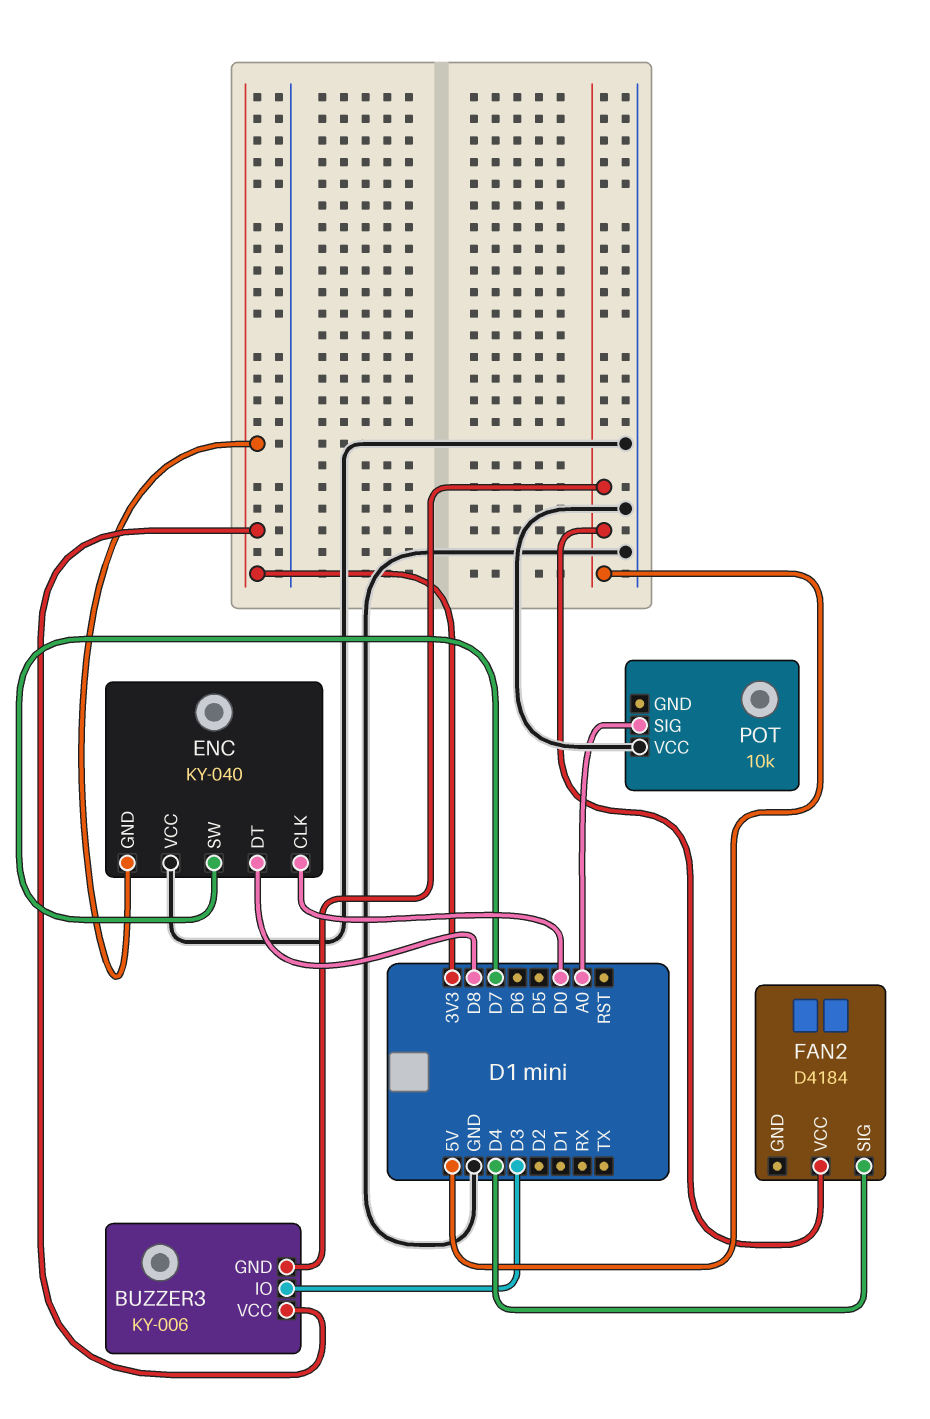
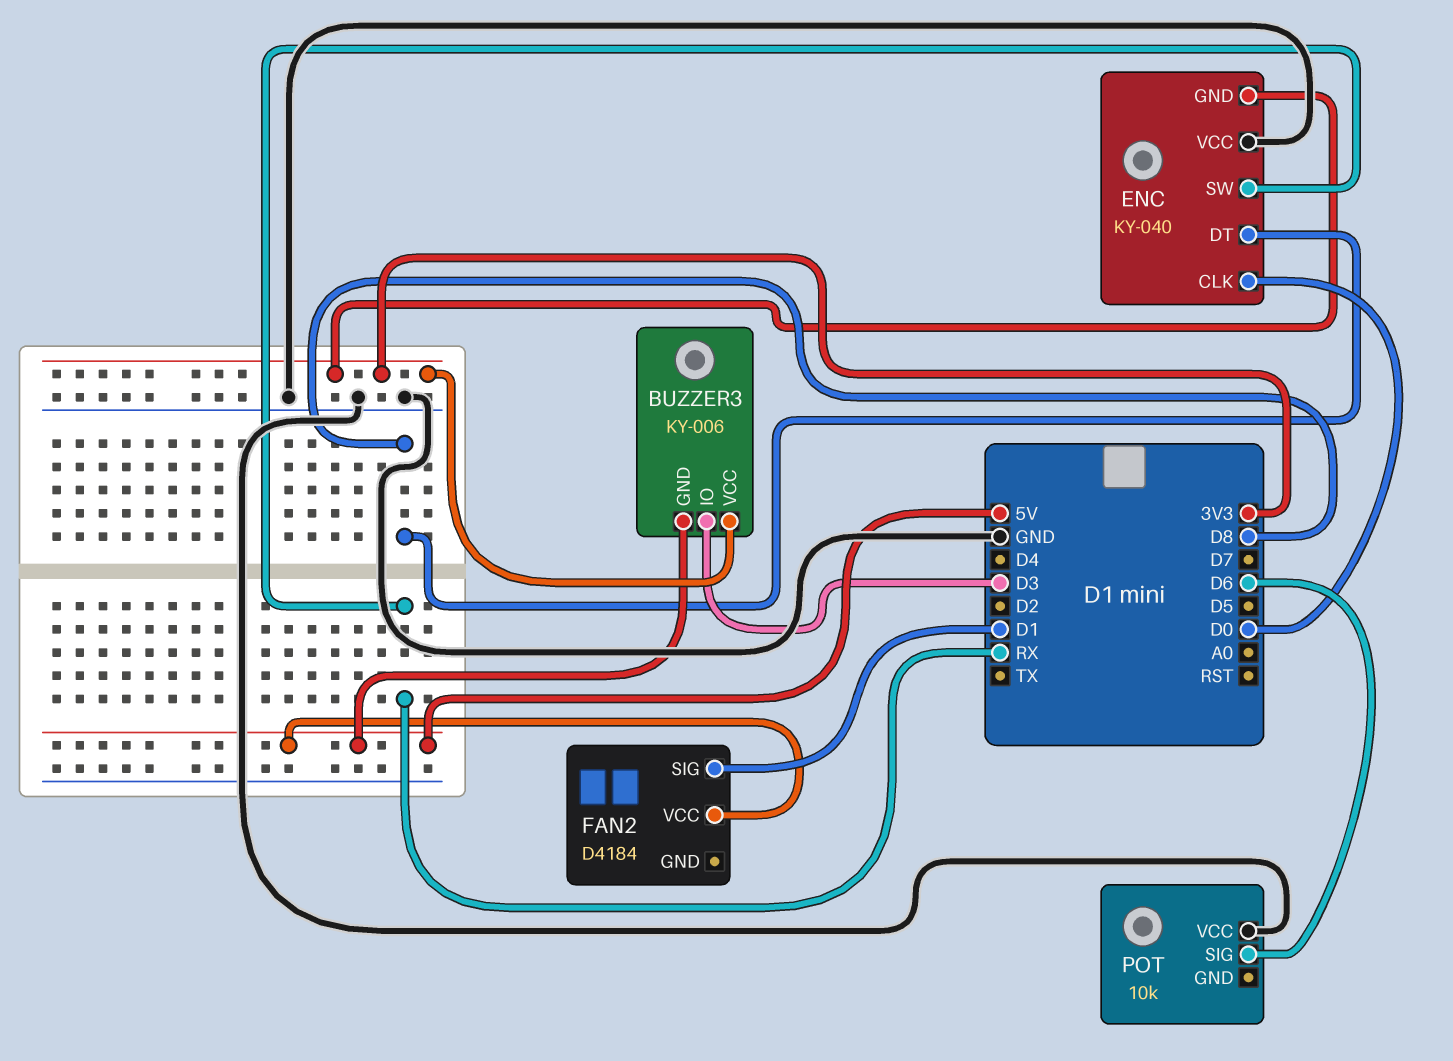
ENC pin SW: D7 -> RX
FAN2 pin SIG: D4 -> D1
POT pin SIG: A0 -> D6

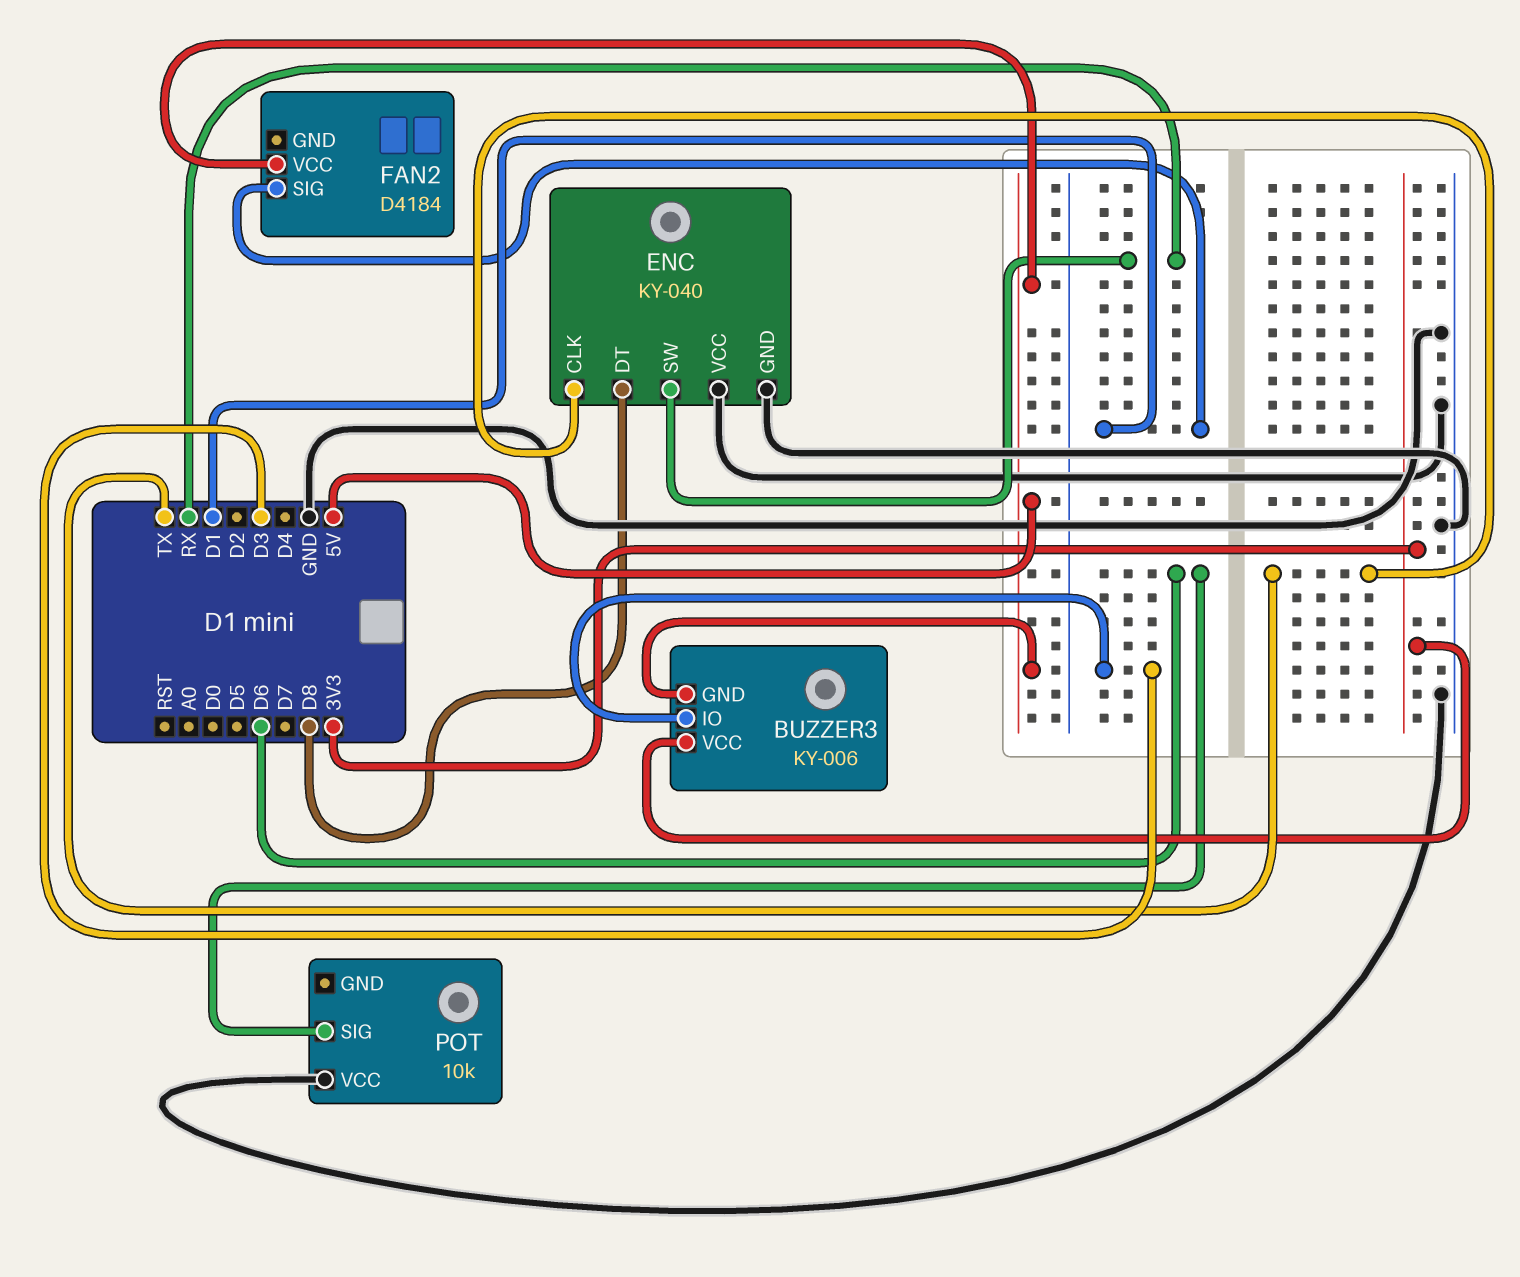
ENC pin CLK: D0 -> TX
ENC pin GND: 3V3 -> GND

